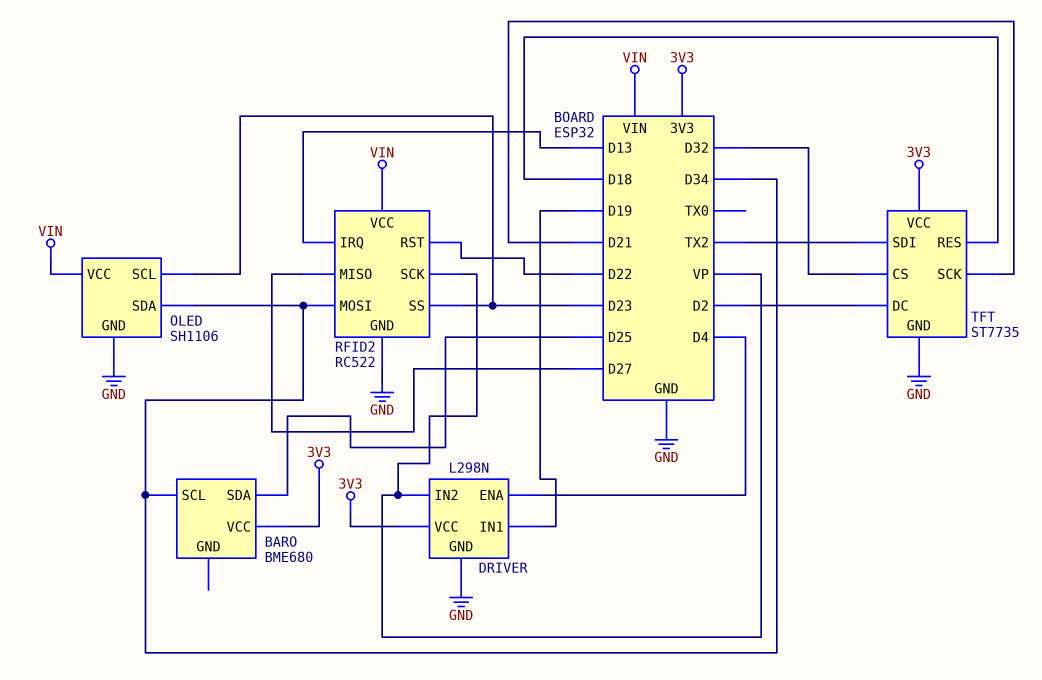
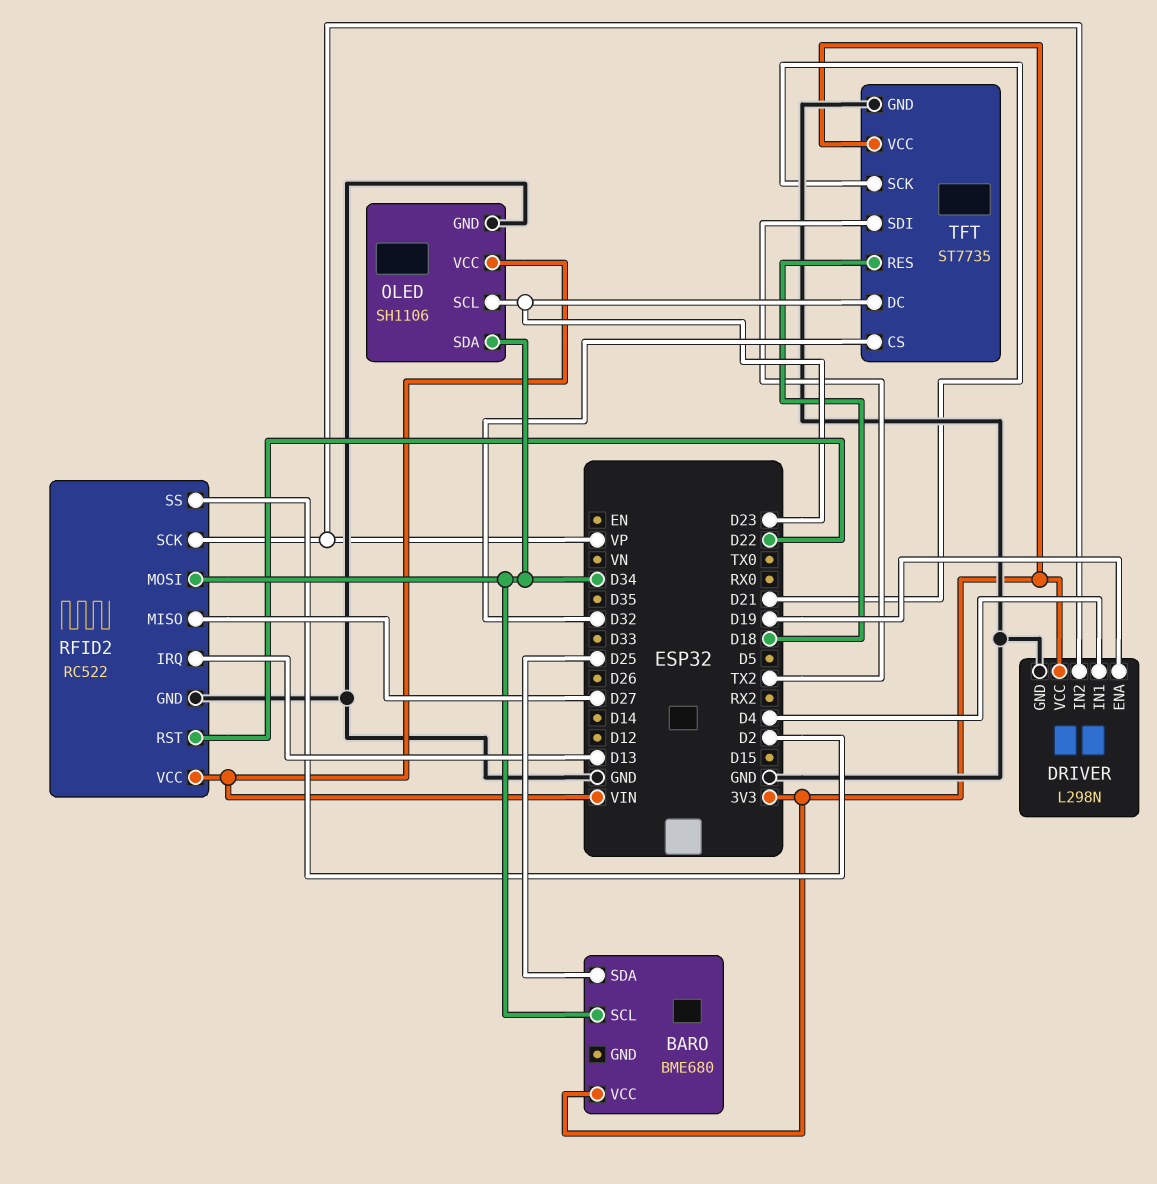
DRIVER pin ENA: D4 -> D19
DRIVER pin IN1: D19 -> D4
RFID2 pin SS: D23 -> D2
TFT pin DC: D2 -> D23

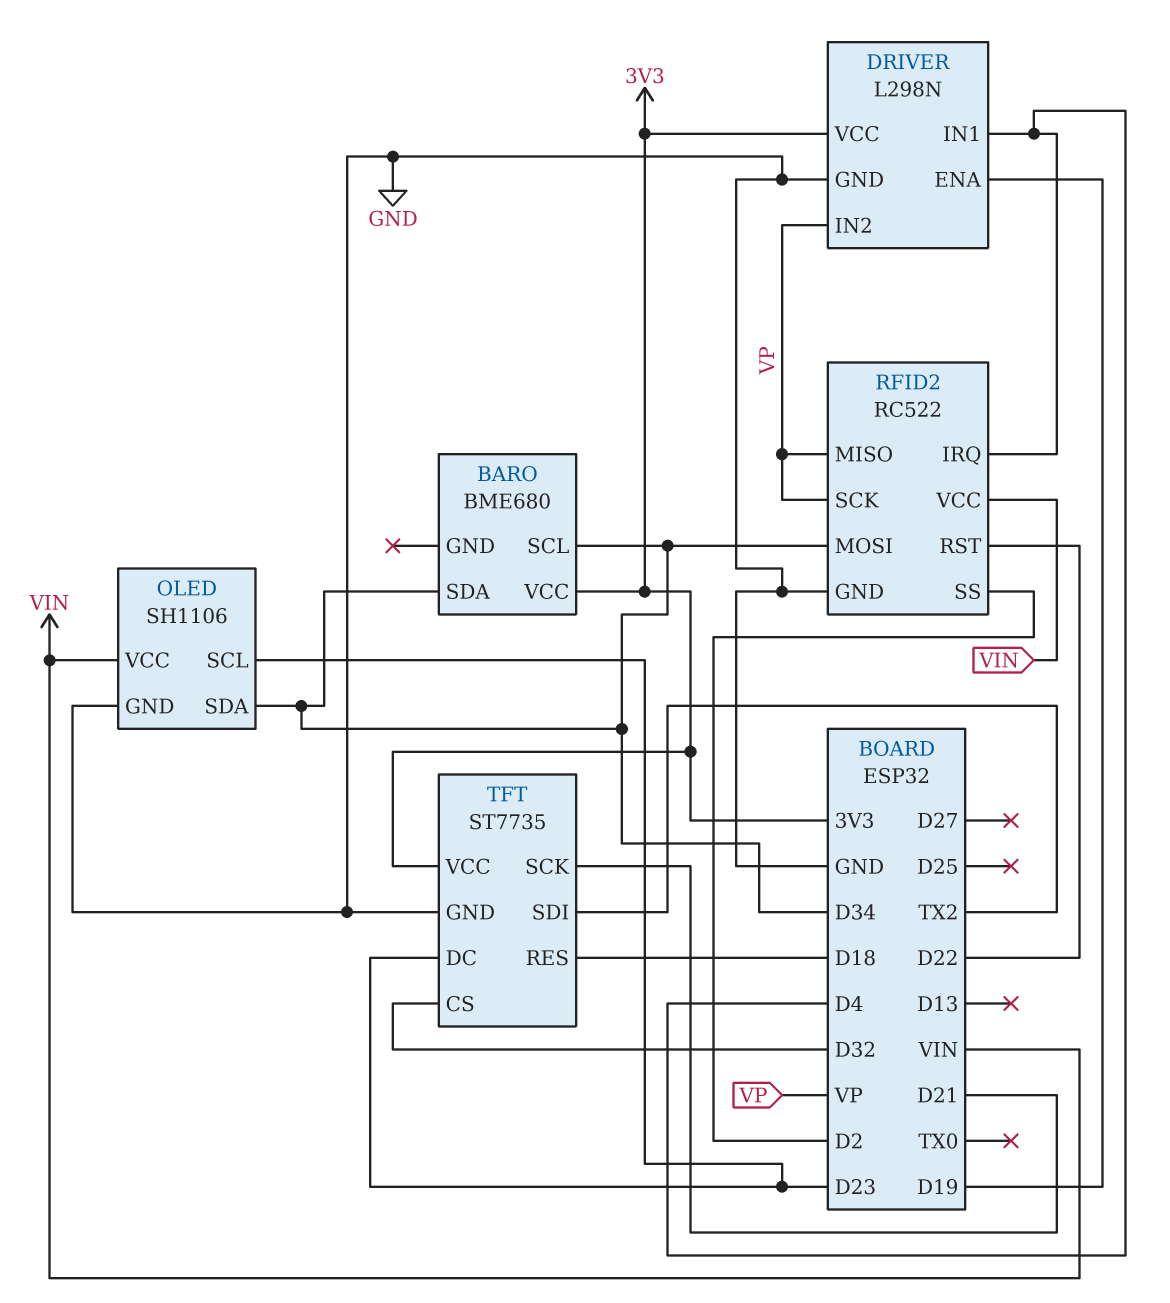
BARO pin SDA: D25 -> D34
RFID2 pin IRQ: D13 -> D4
RFID2 pin MISO: D27 -> VP

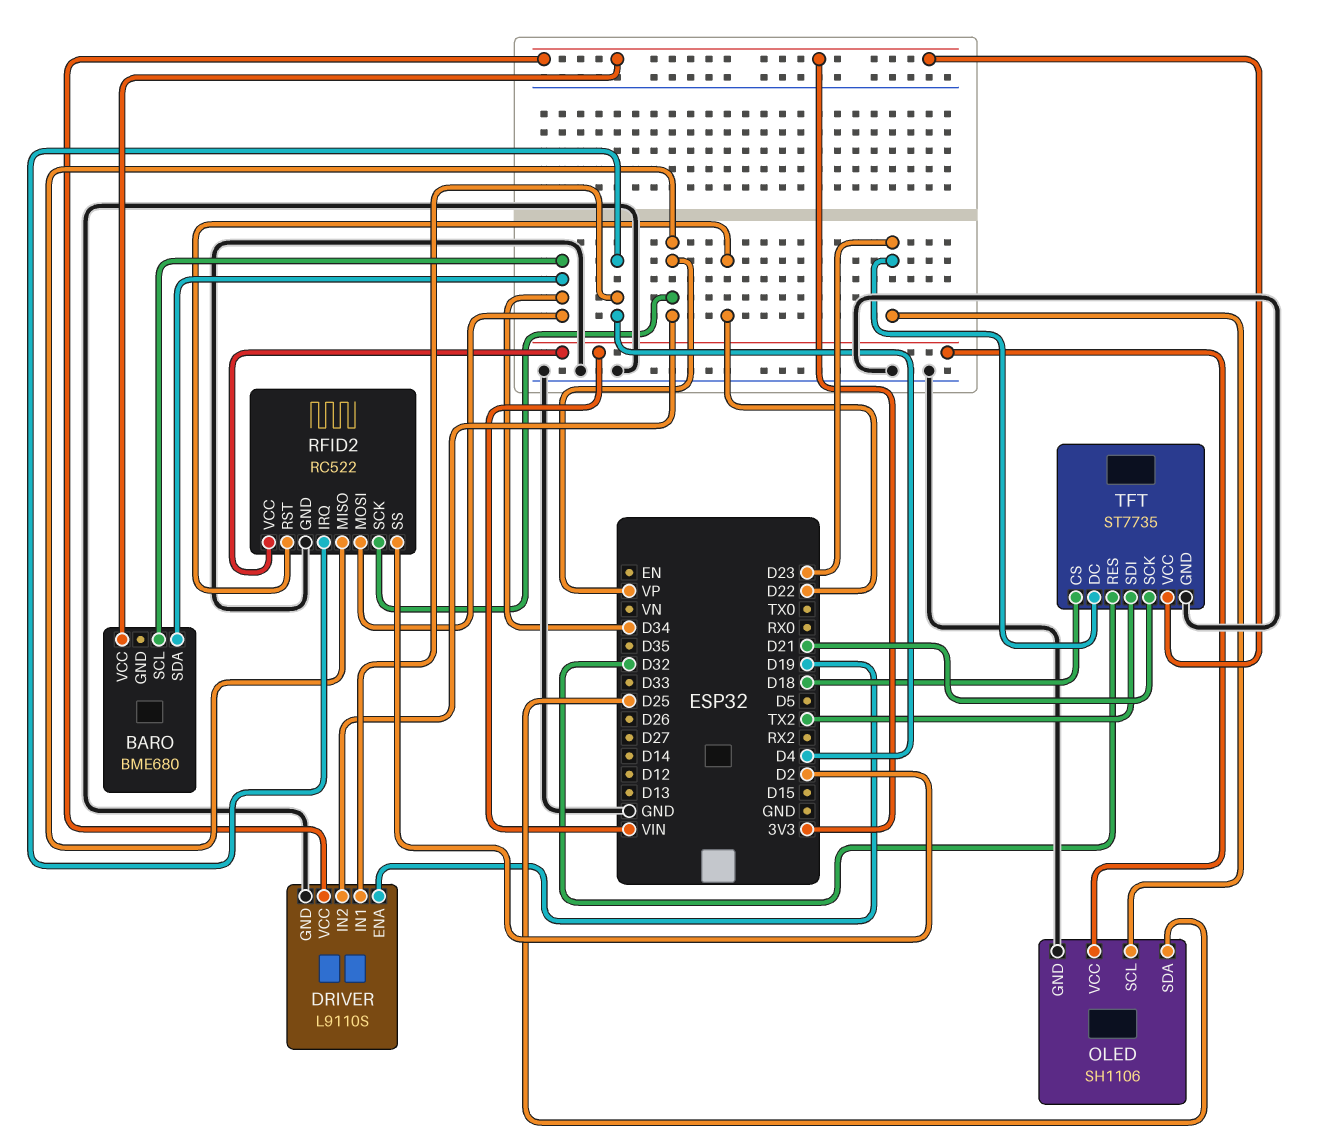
DRIVER: L298N -> L9110S
OLED pin SDA: D34 -> D25
TFT pin CS: D32 -> D18
TFT pin RES: D18 -> D32

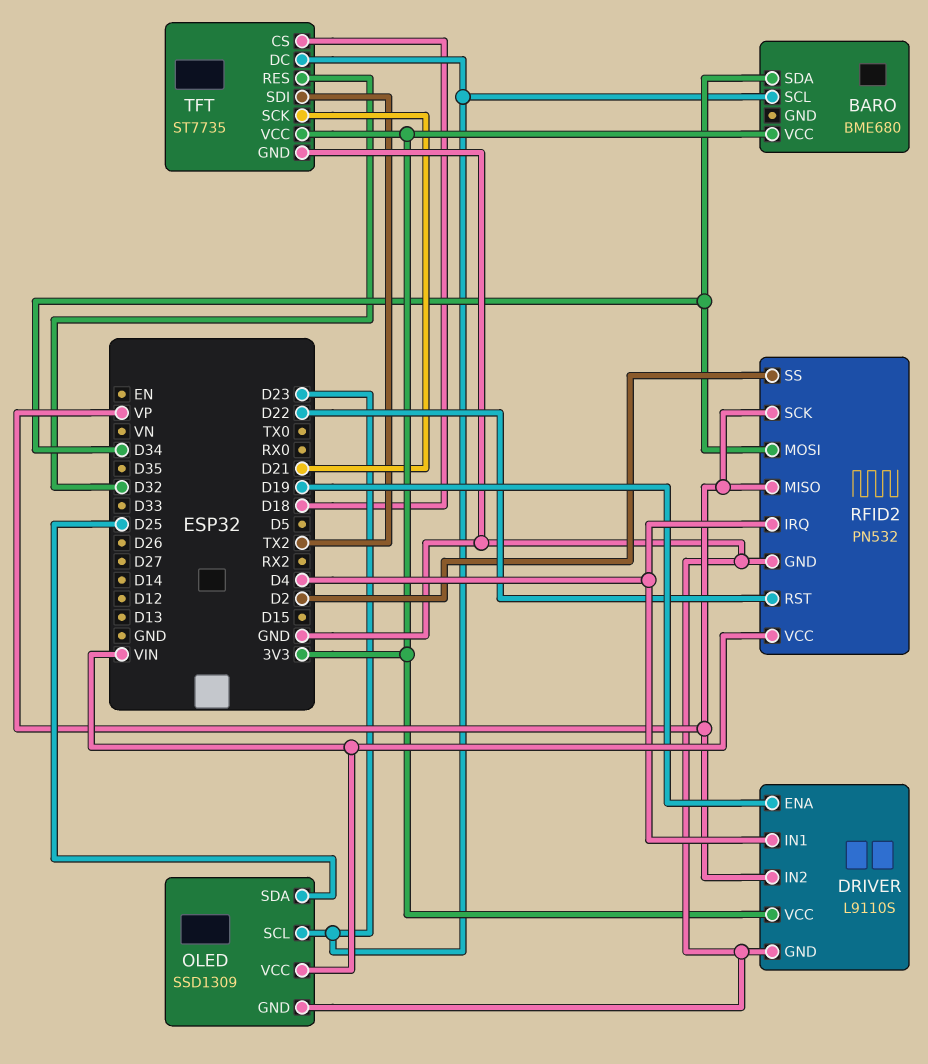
BARO pin SCL: D34 -> D23
OLED: SH1106 -> SSD1309
RFID2: RC522 -> PN532

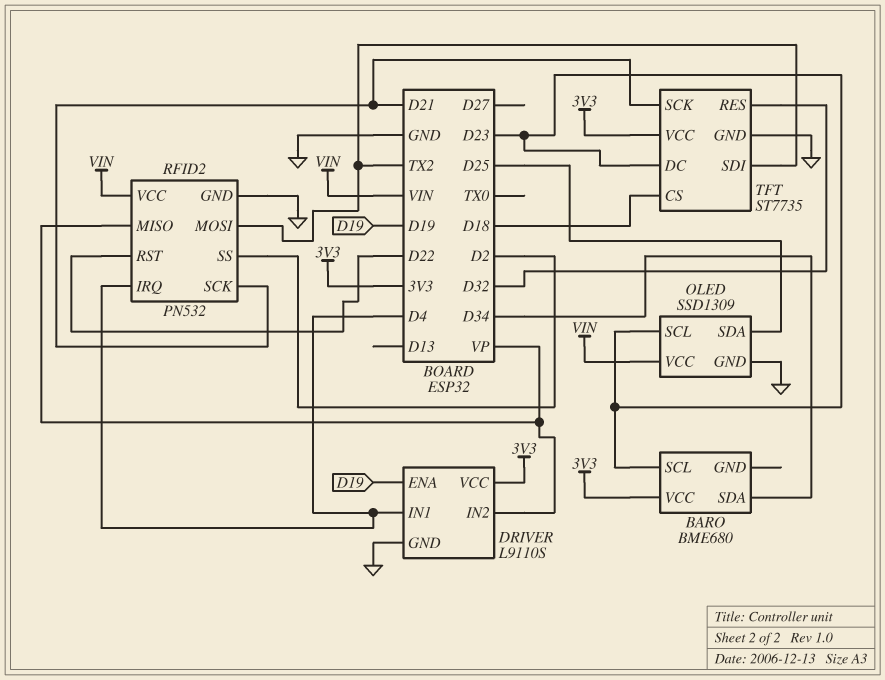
RFID2 pin MOSI: D34 -> TX2
RFID2 pin SCK: VP -> D21

